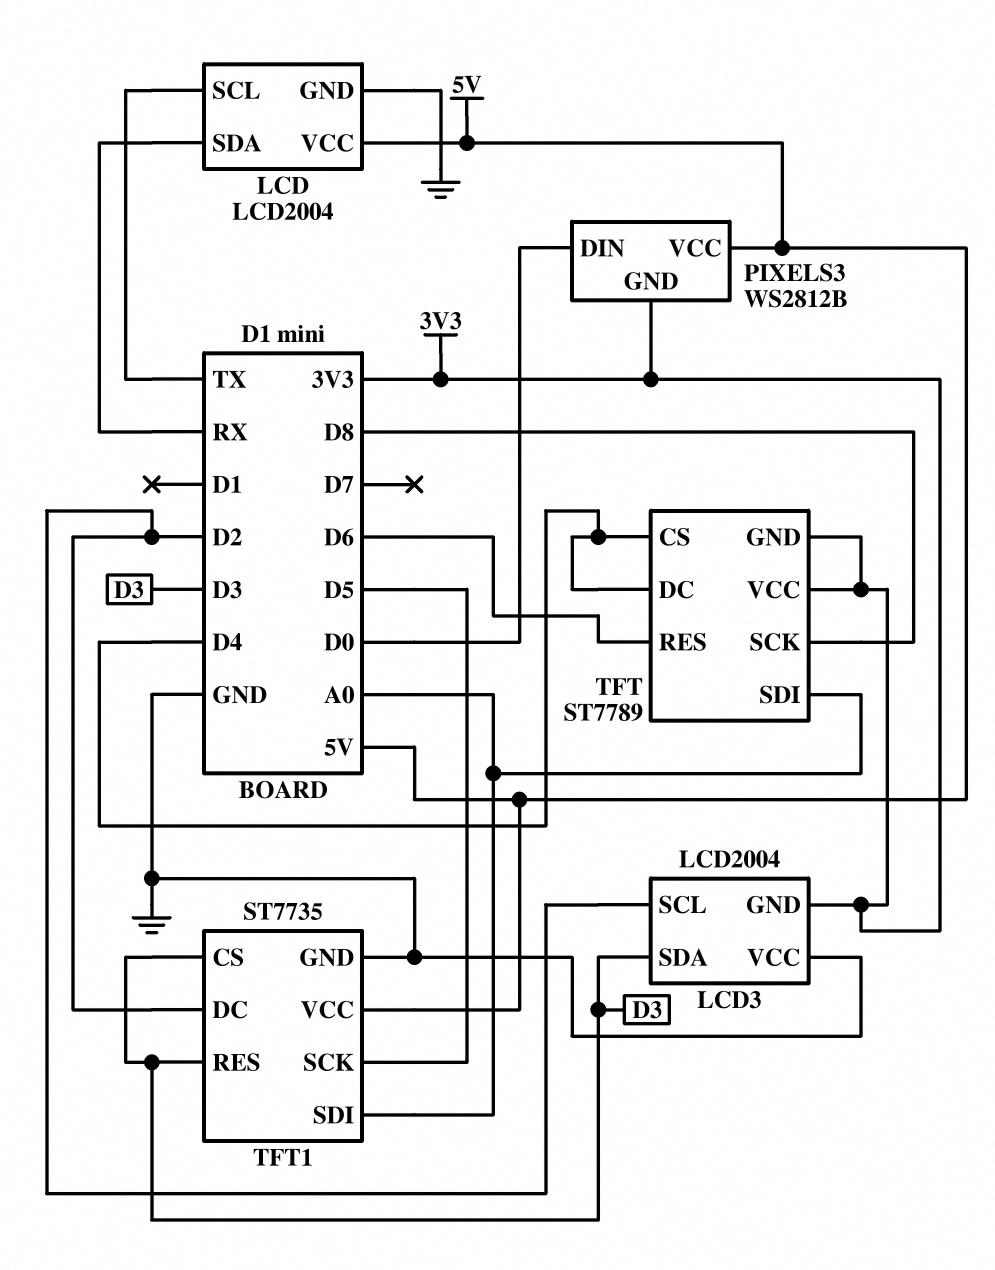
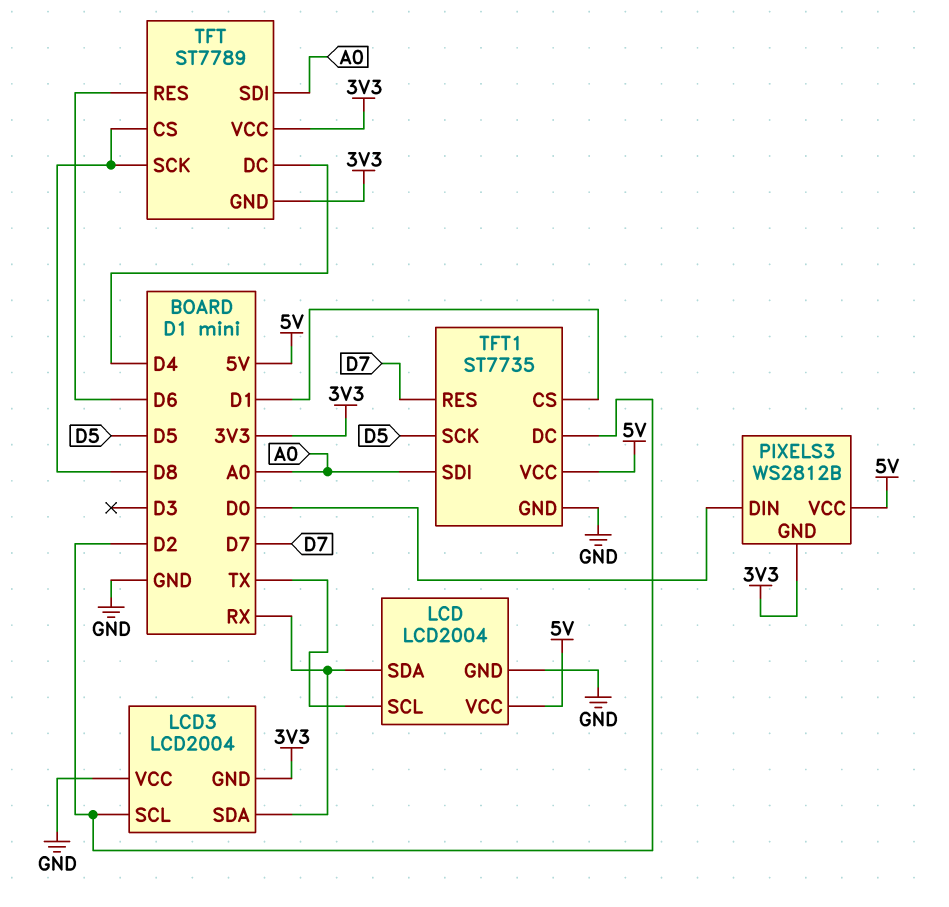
LCD3 pin SDA: D3 -> RX
TFT pin CS: D4 -> D8
TFT1 pin CS: D3 -> D1
TFT1 pin RES: D3 -> D7

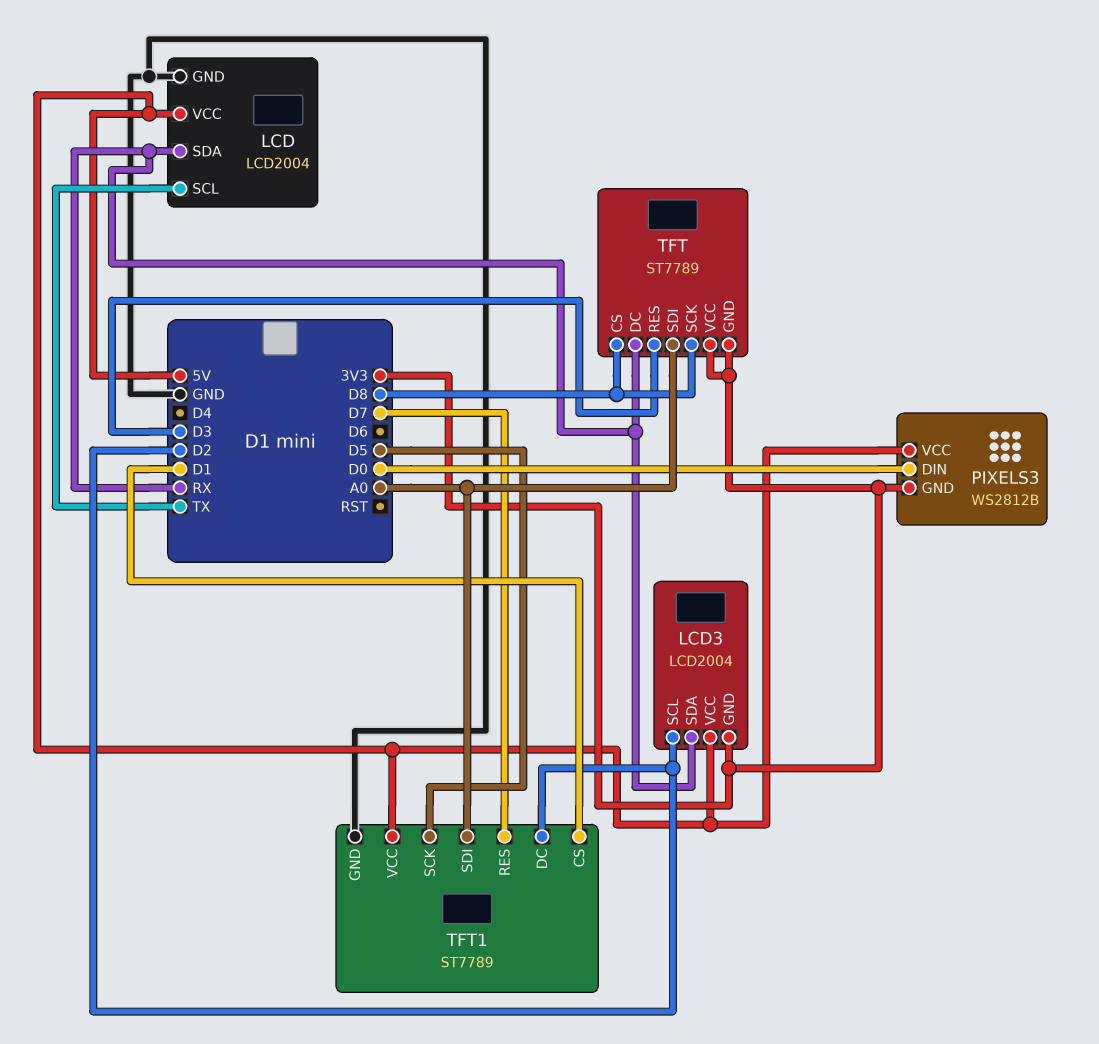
LCD3 pin VCC: GND -> 5V
TFT pin DC: D4 -> RX
TFT pin RES: D6 -> D3
TFT1: ST7735 -> ST7789

